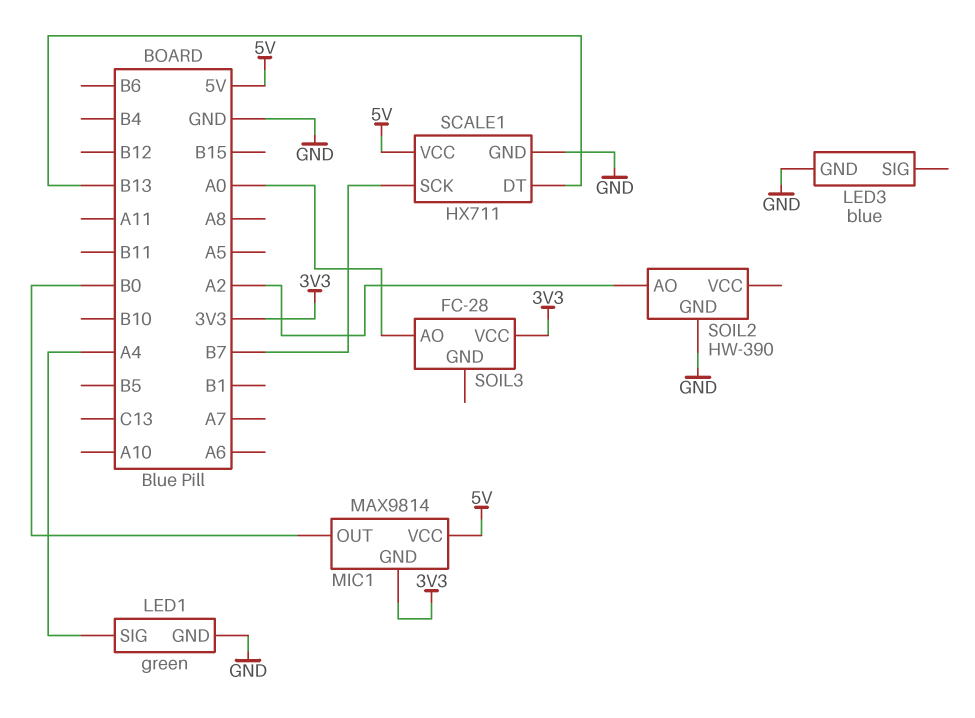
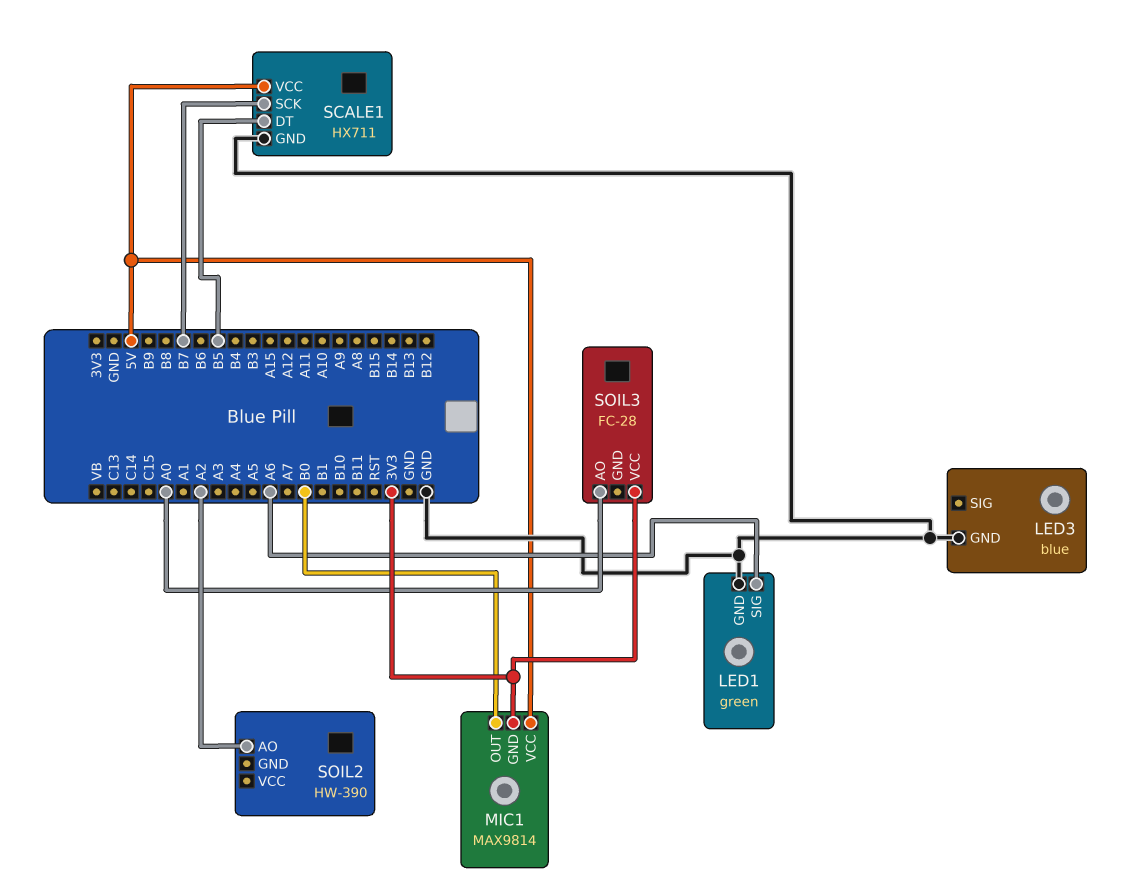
LED1 pin SIG: A4 -> A6
SCALE1 pin DT: B13 -> B5
SOIL2 pin GND: GND -> none

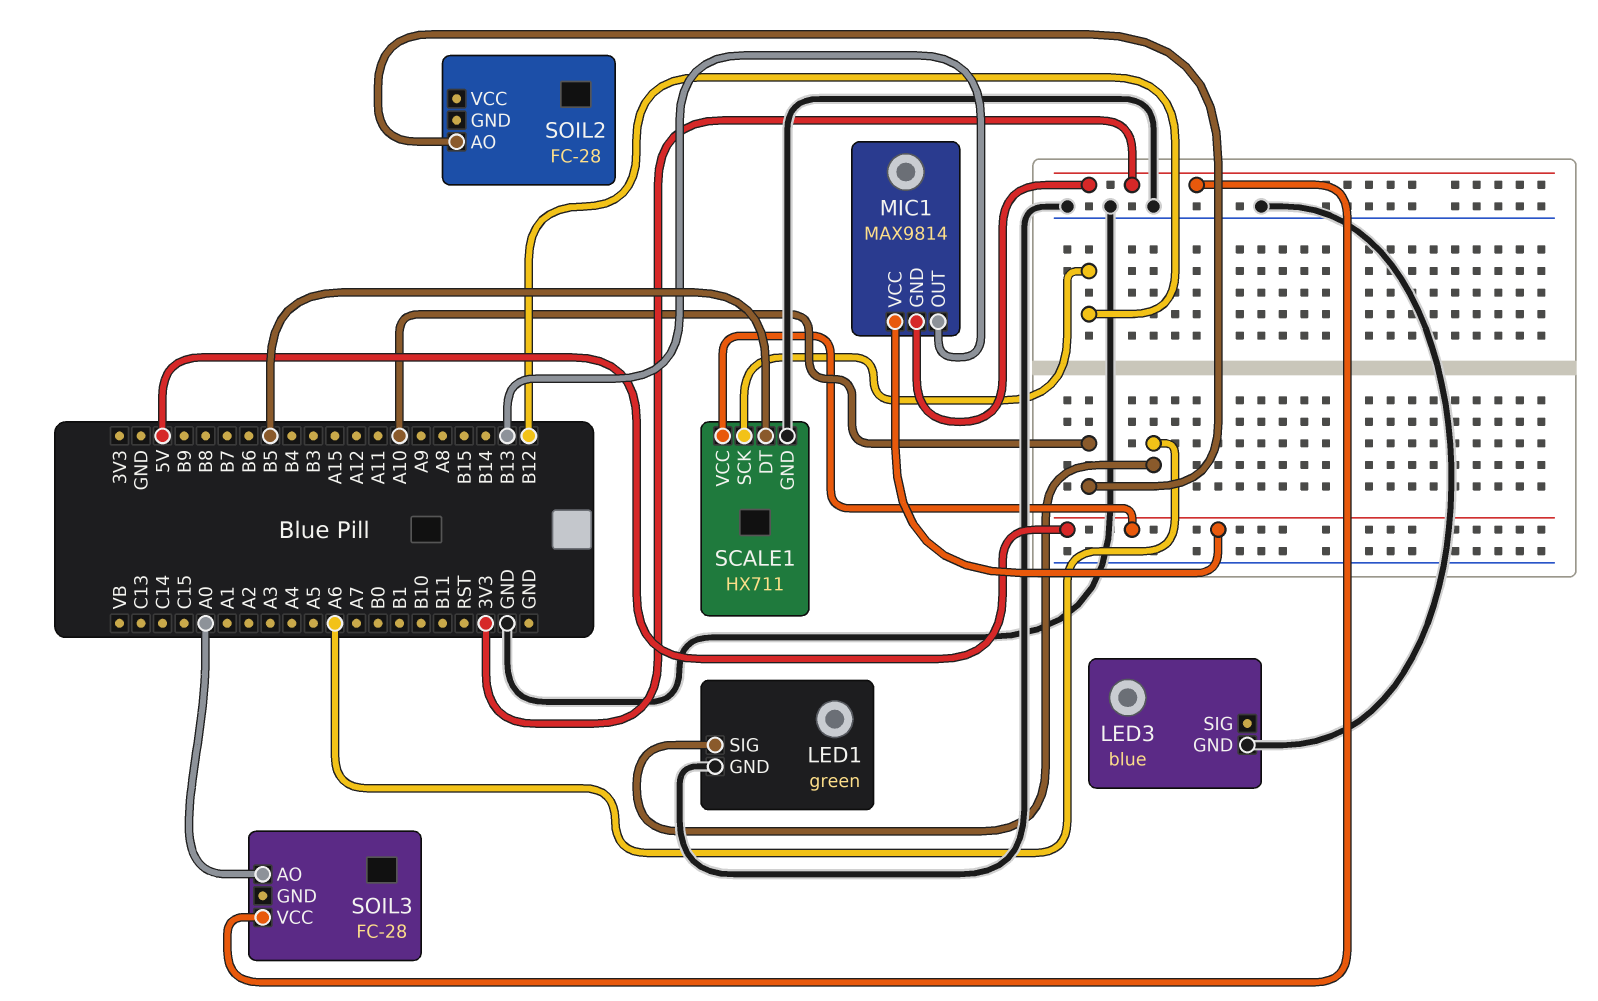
MIC1 pin OUT: B0 -> B13
SCALE1 pin SCK: B7 -> B12
SOIL2: HW-390 -> FC-28
SOIL2 pin AO: A2 -> A10

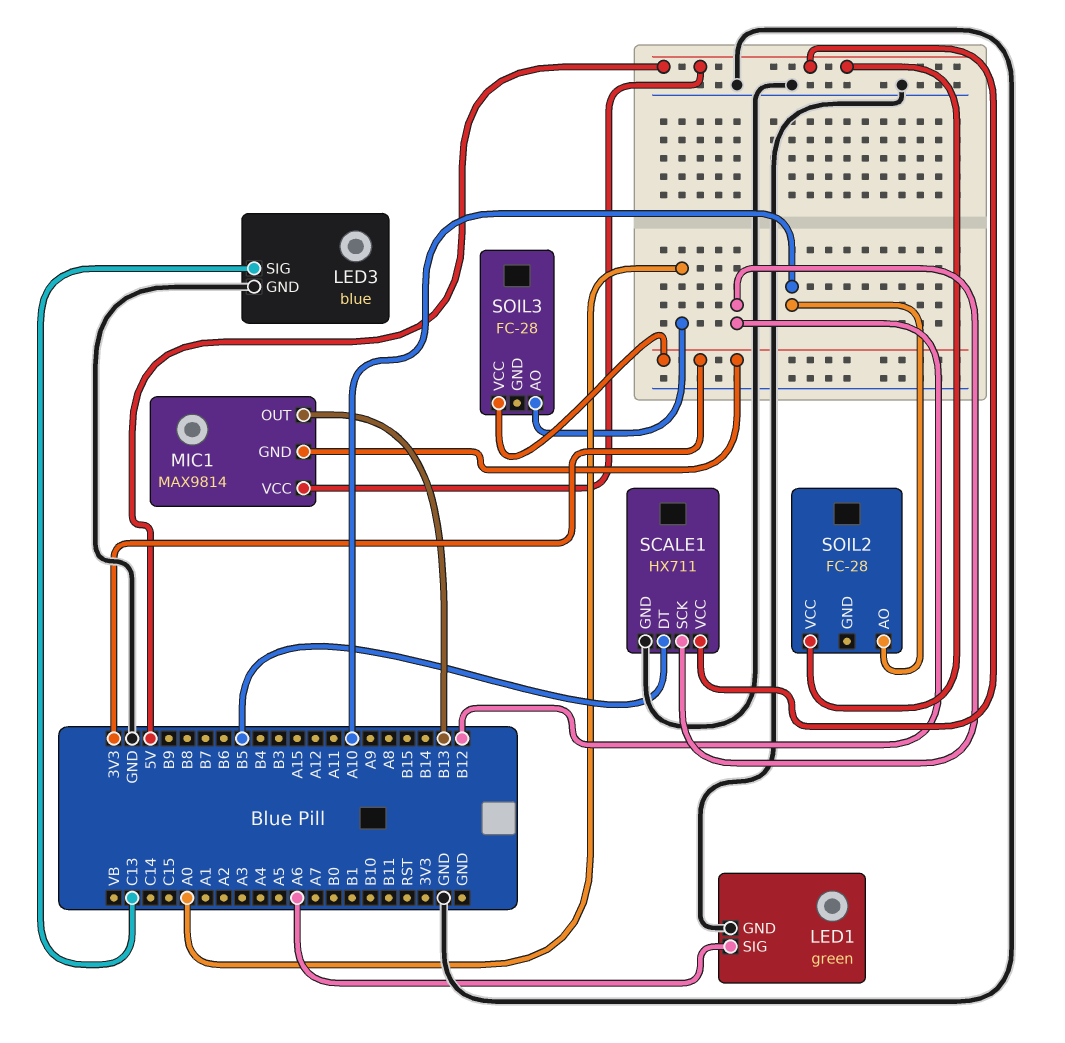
LED3 pin SIG: none -> C13
SOIL2 pin VCC: none -> 5V

